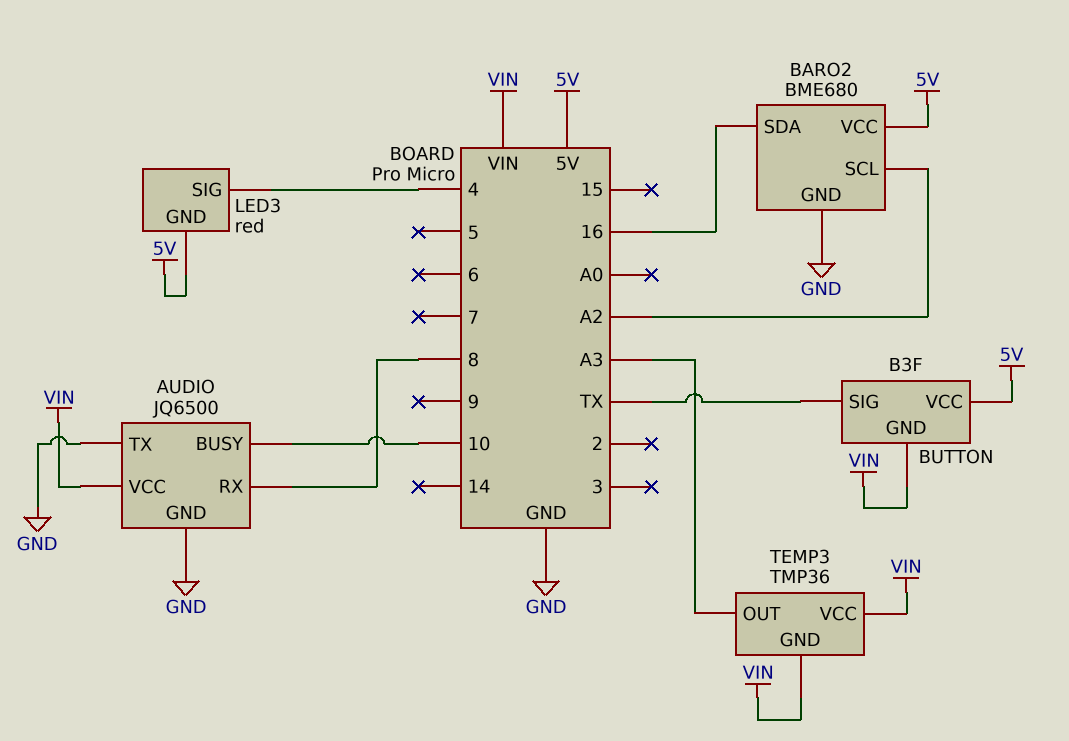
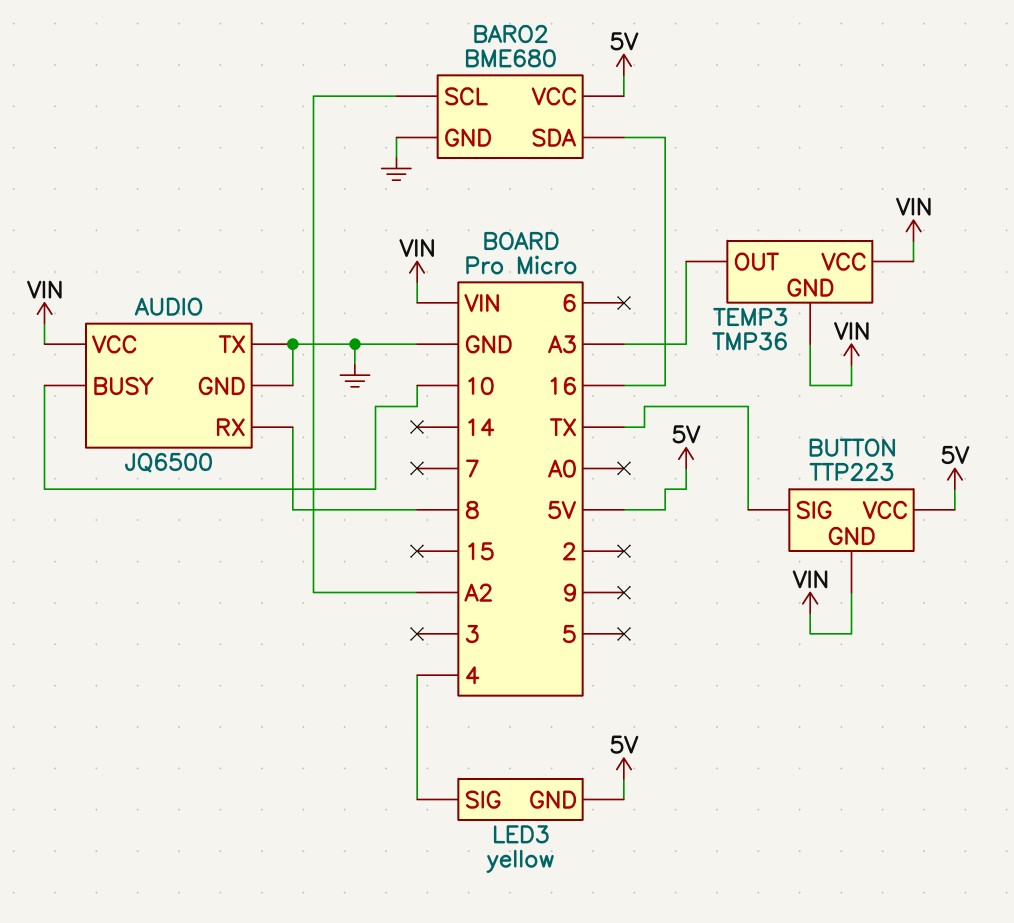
BUTTON: B3F -> TTP223
LED3: red -> yellow

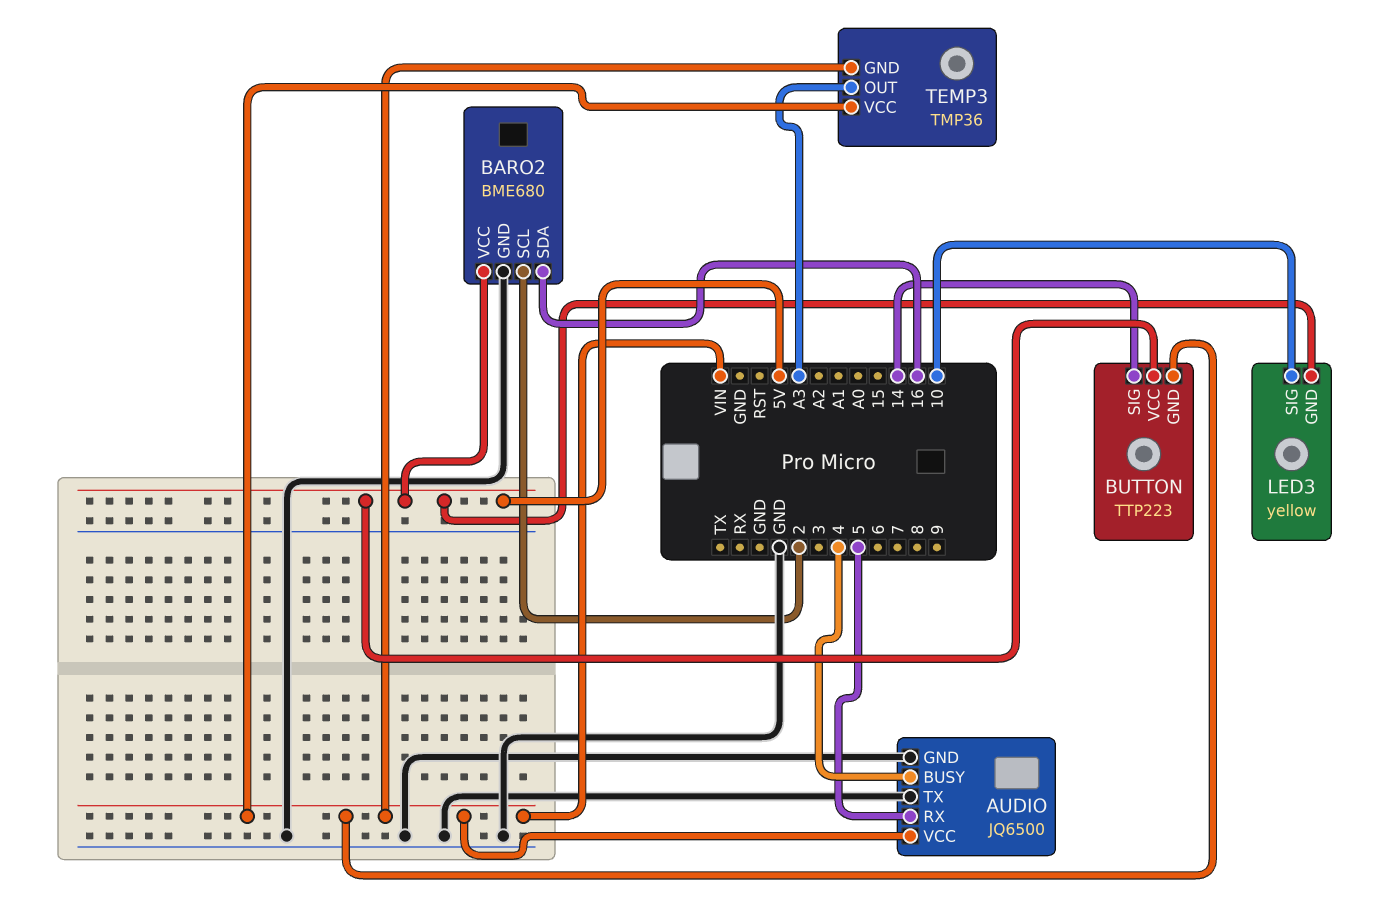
AUDIO pin BUSY: 10 -> 4
AUDIO pin RX: 8 -> 5
BARO2 pin SCL: A2 -> 2
BUTTON pin SIG: TX -> 14
LED3 pin SIG: 4 -> 10

